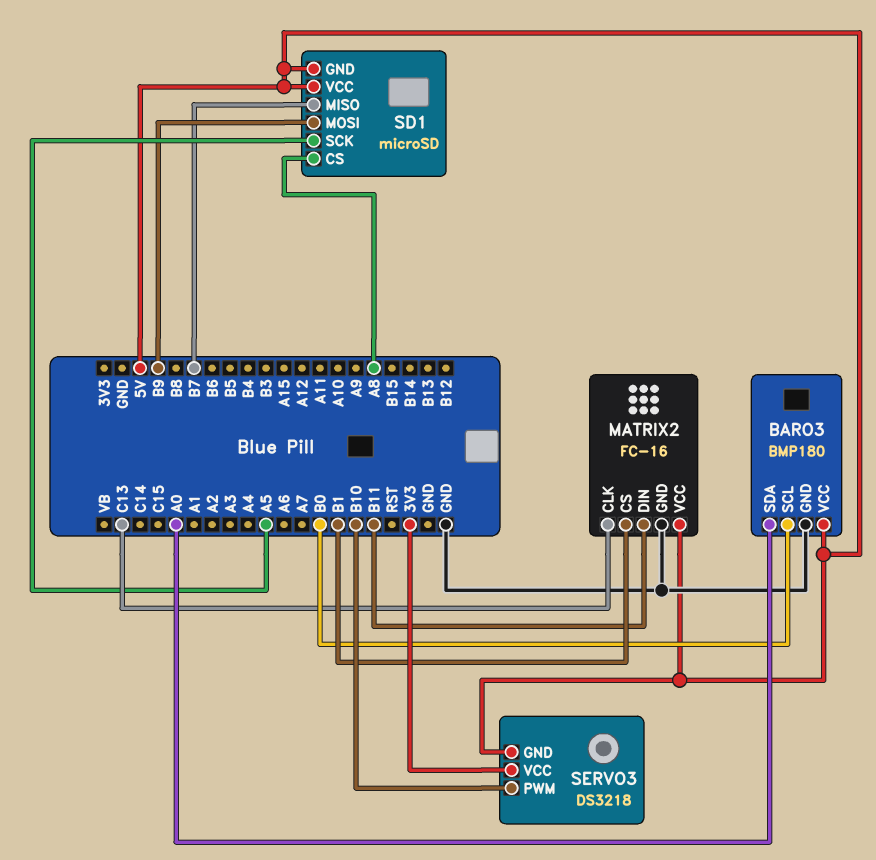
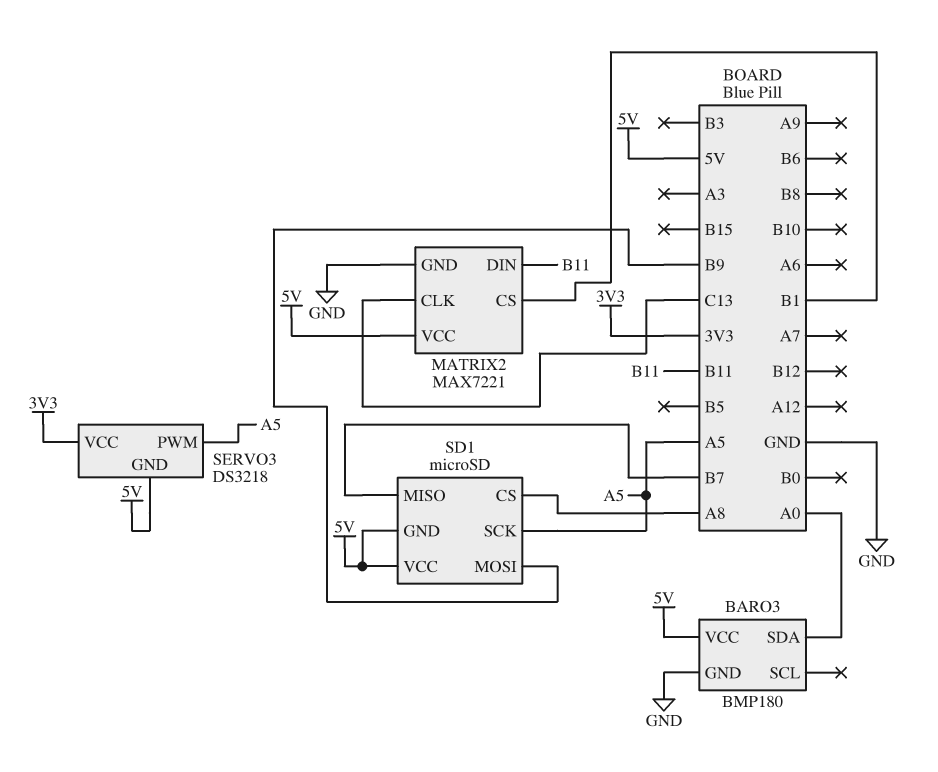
BARO3 pin SCL: B0 -> none
MATRIX2: FC-16 -> MAX7221
SERVO3 pin PWM: B10 -> A5

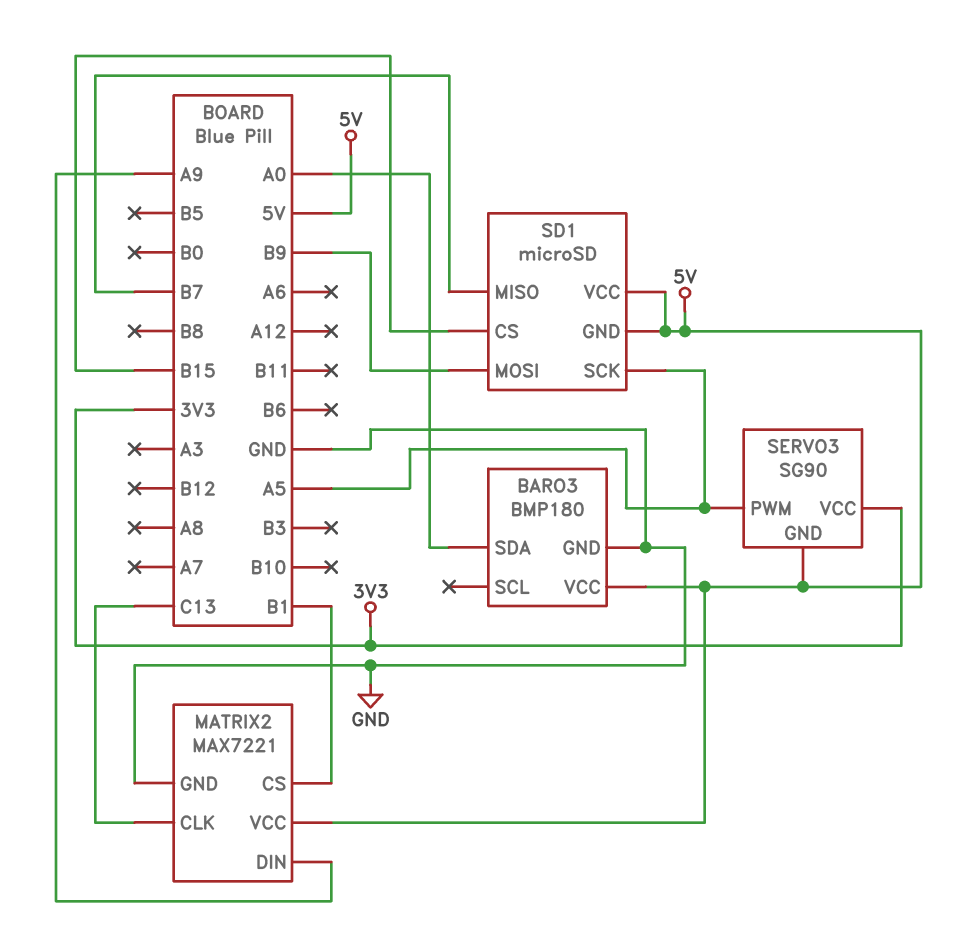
MATRIX2 pin DIN: B11 -> A9
SD1 pin CS: A8 -> B15
SERVO3: DS3218 -> SG90

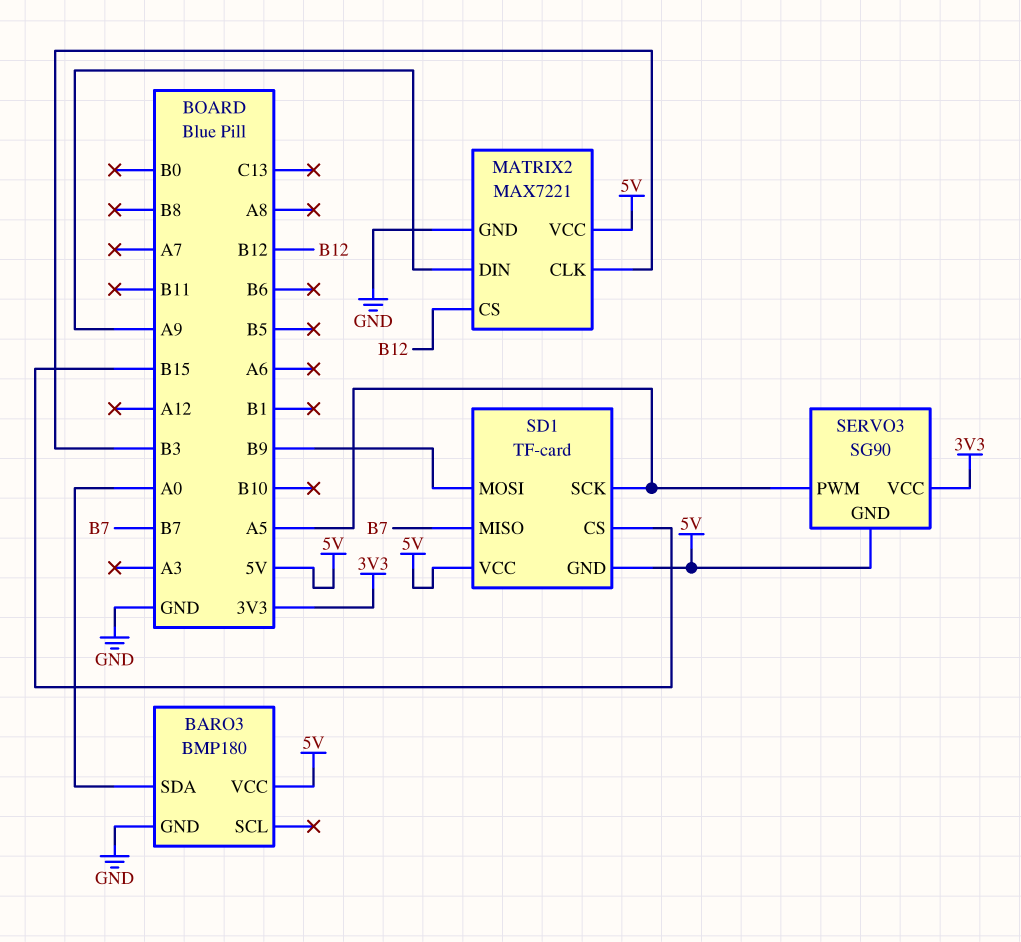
MATRIX2 pin CLK: C13 -> B3
MATRIX2 pin CS: B1 -> B12
SD1: microSD -> TF-card

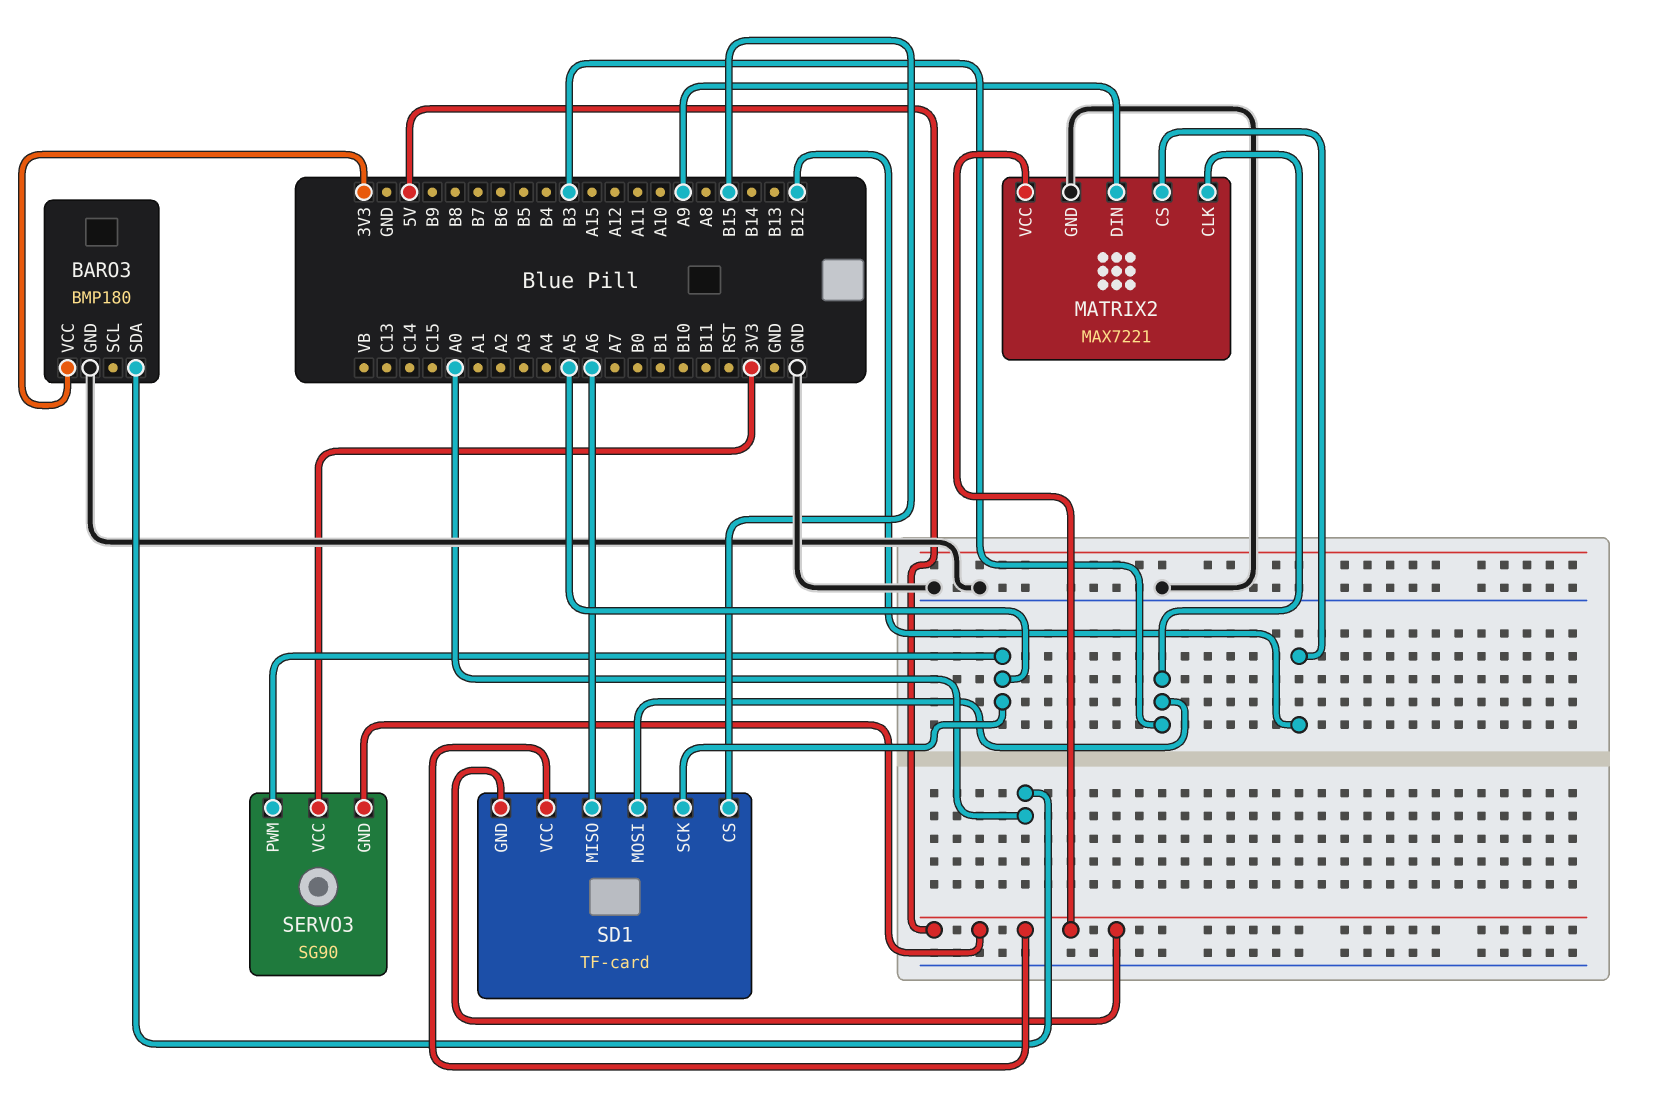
BARO3 pin VCC: 5V -> 3V3
SD1 pin MISO: B7 -> A6
SD1 pin MOSI: B9 -> B3

